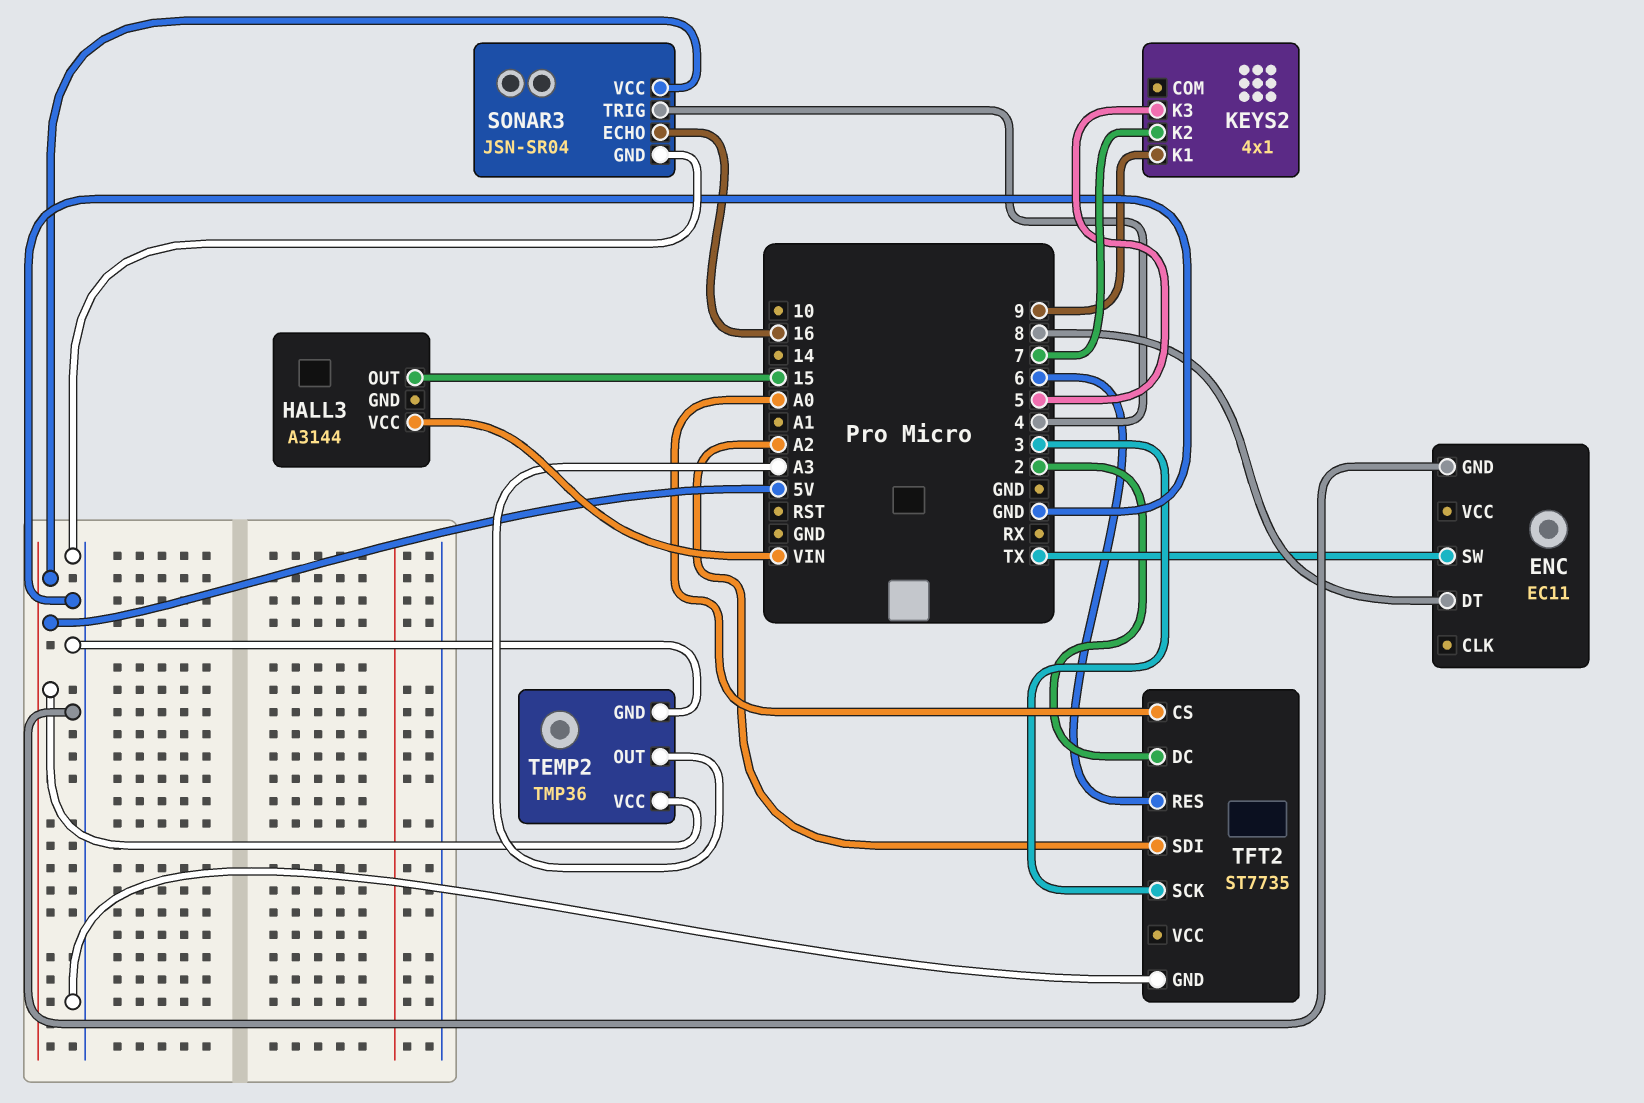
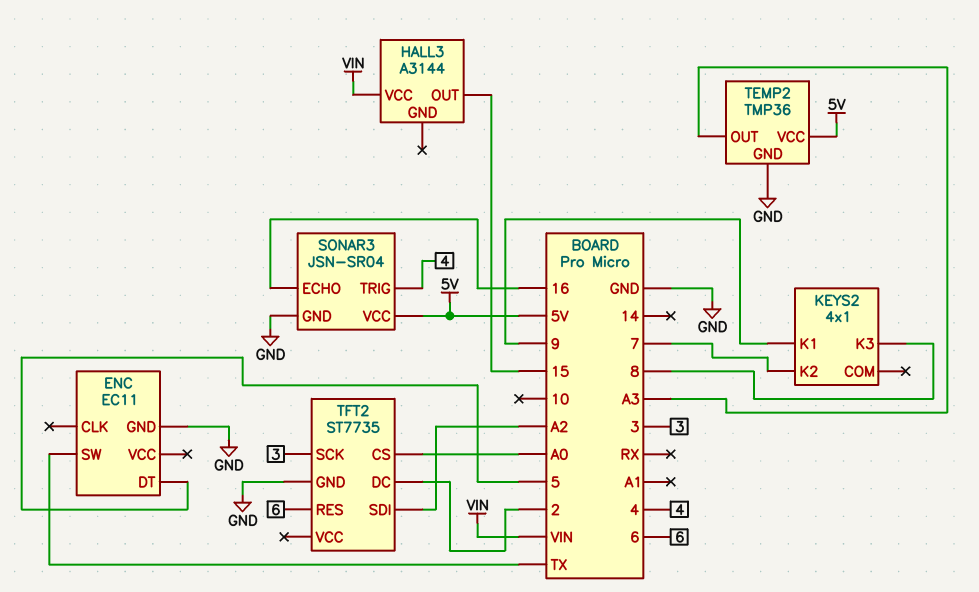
ENC pin DT: 8 -> 5
KEYS2 pin K3: 5 -> 8

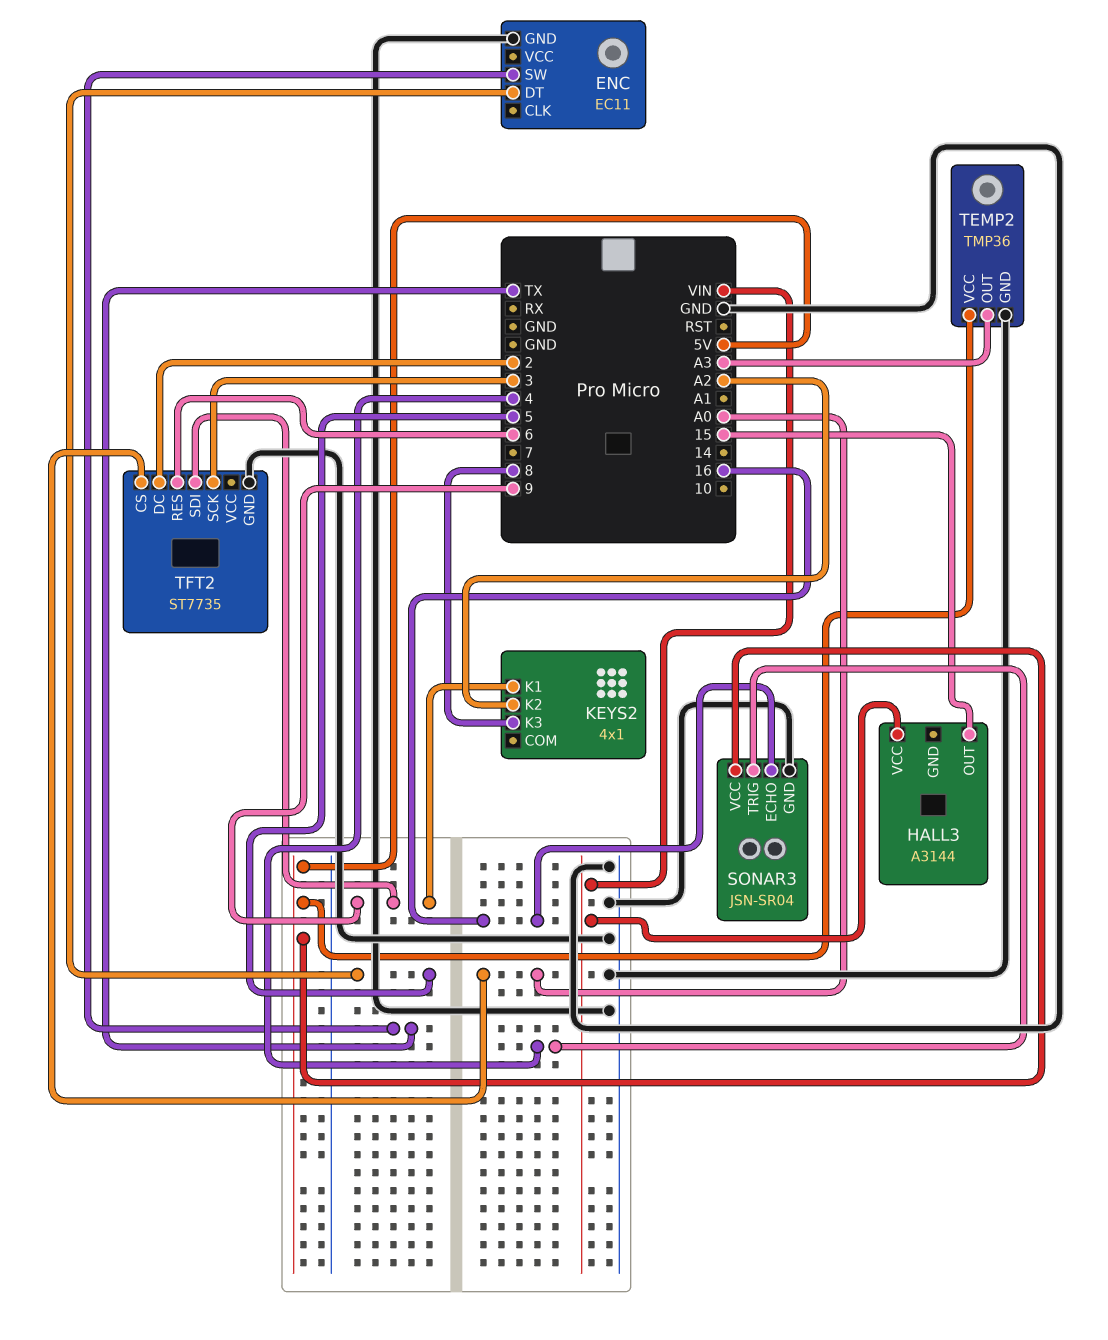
KEYS2 pin K2: 7 -> A2
TFT2 pin SDI: A2 -> 9

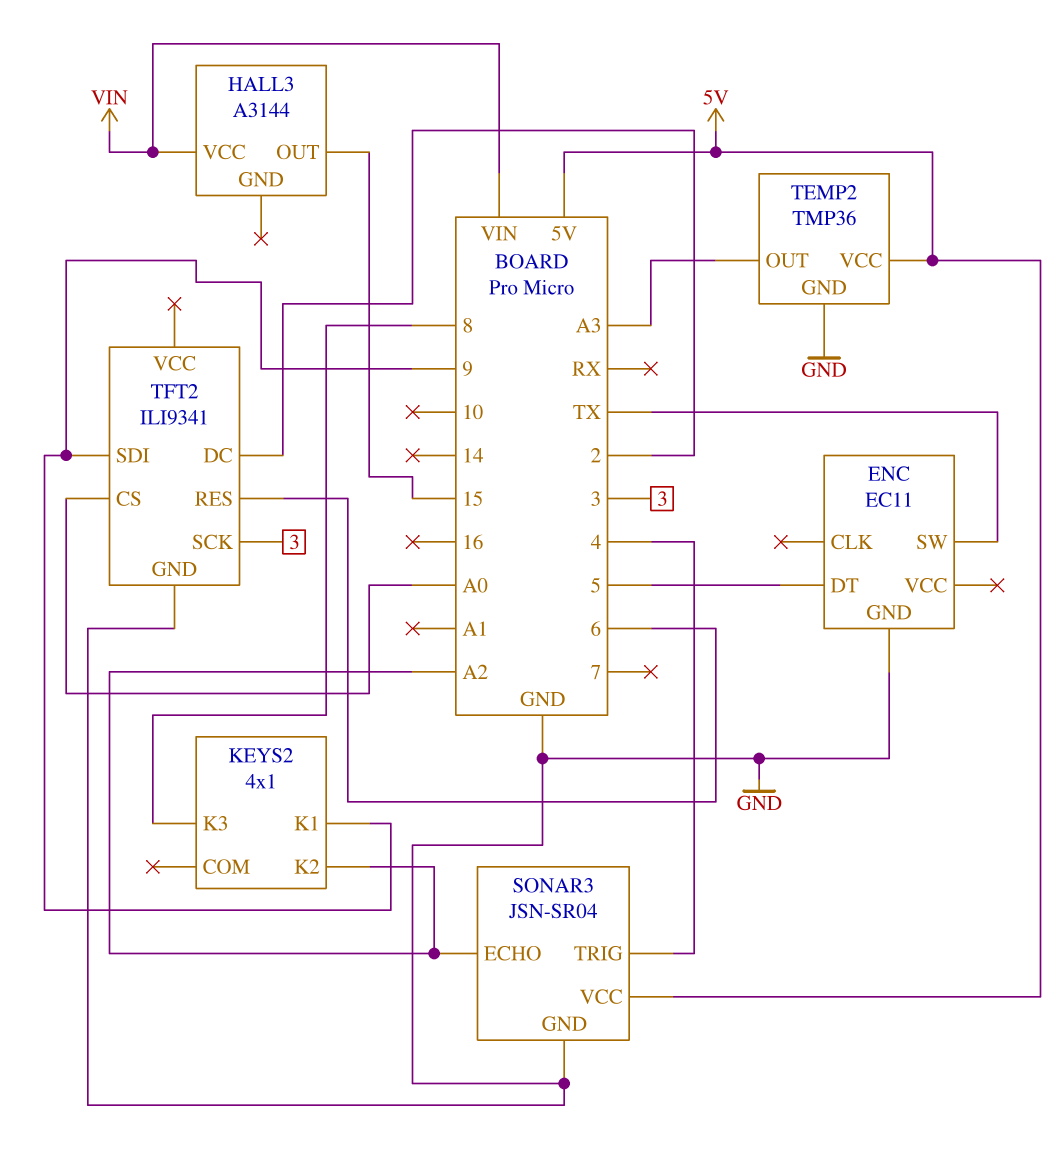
SONAR3 pin ECHO: 16 -> A2
TFT2: ST7735 -> ILI9341

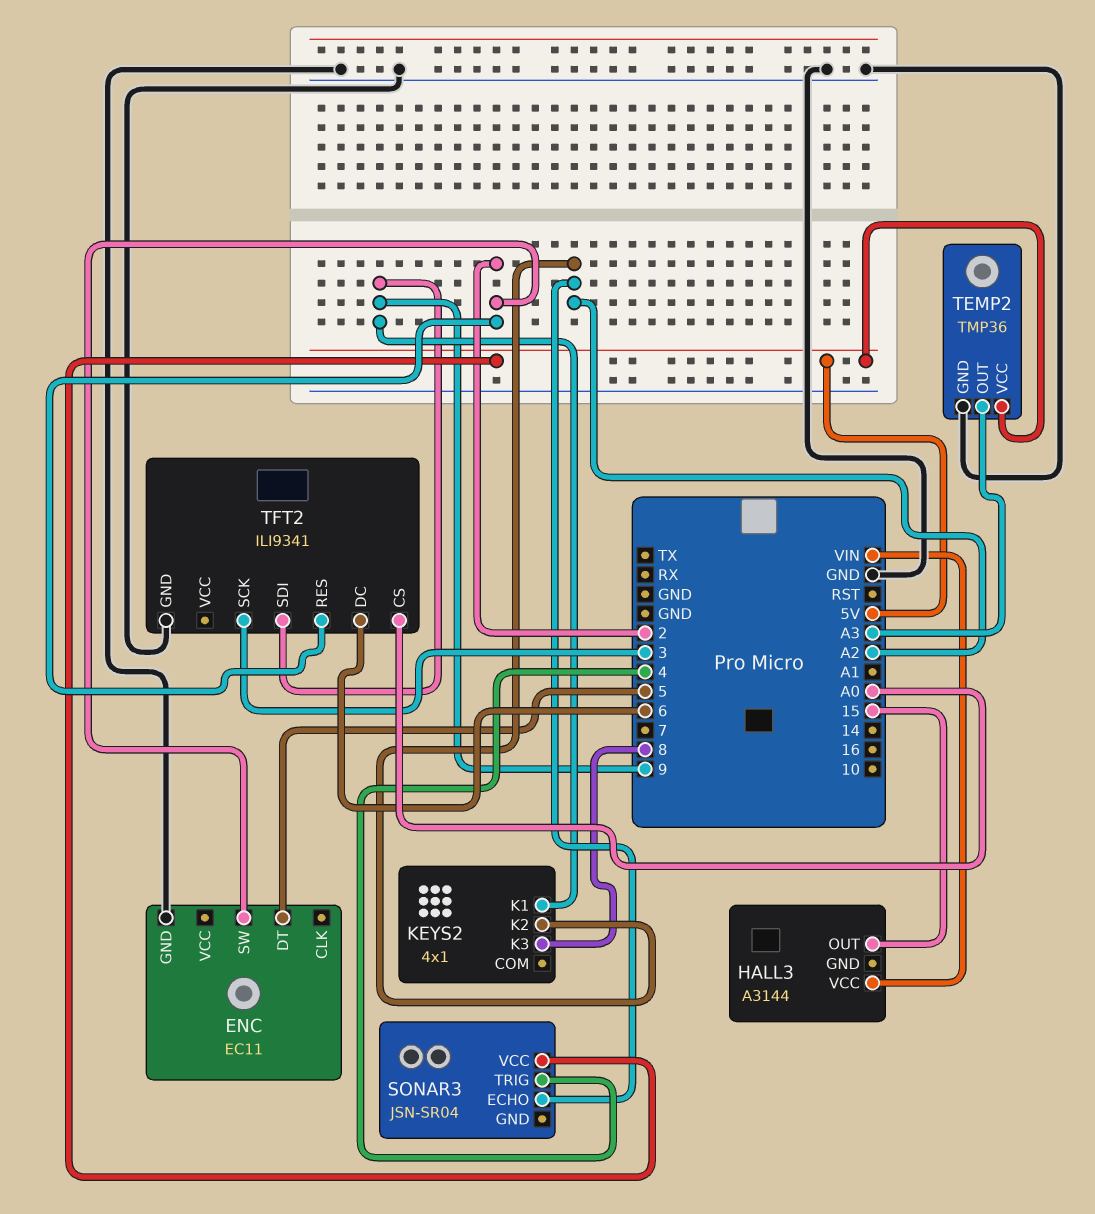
ENC pin SW: TX -> 2
SONAR3 pin GND: GND -> none
TFT2 pin DC: 2 -> 6
TFT2 pin RES: 6 -> 2

